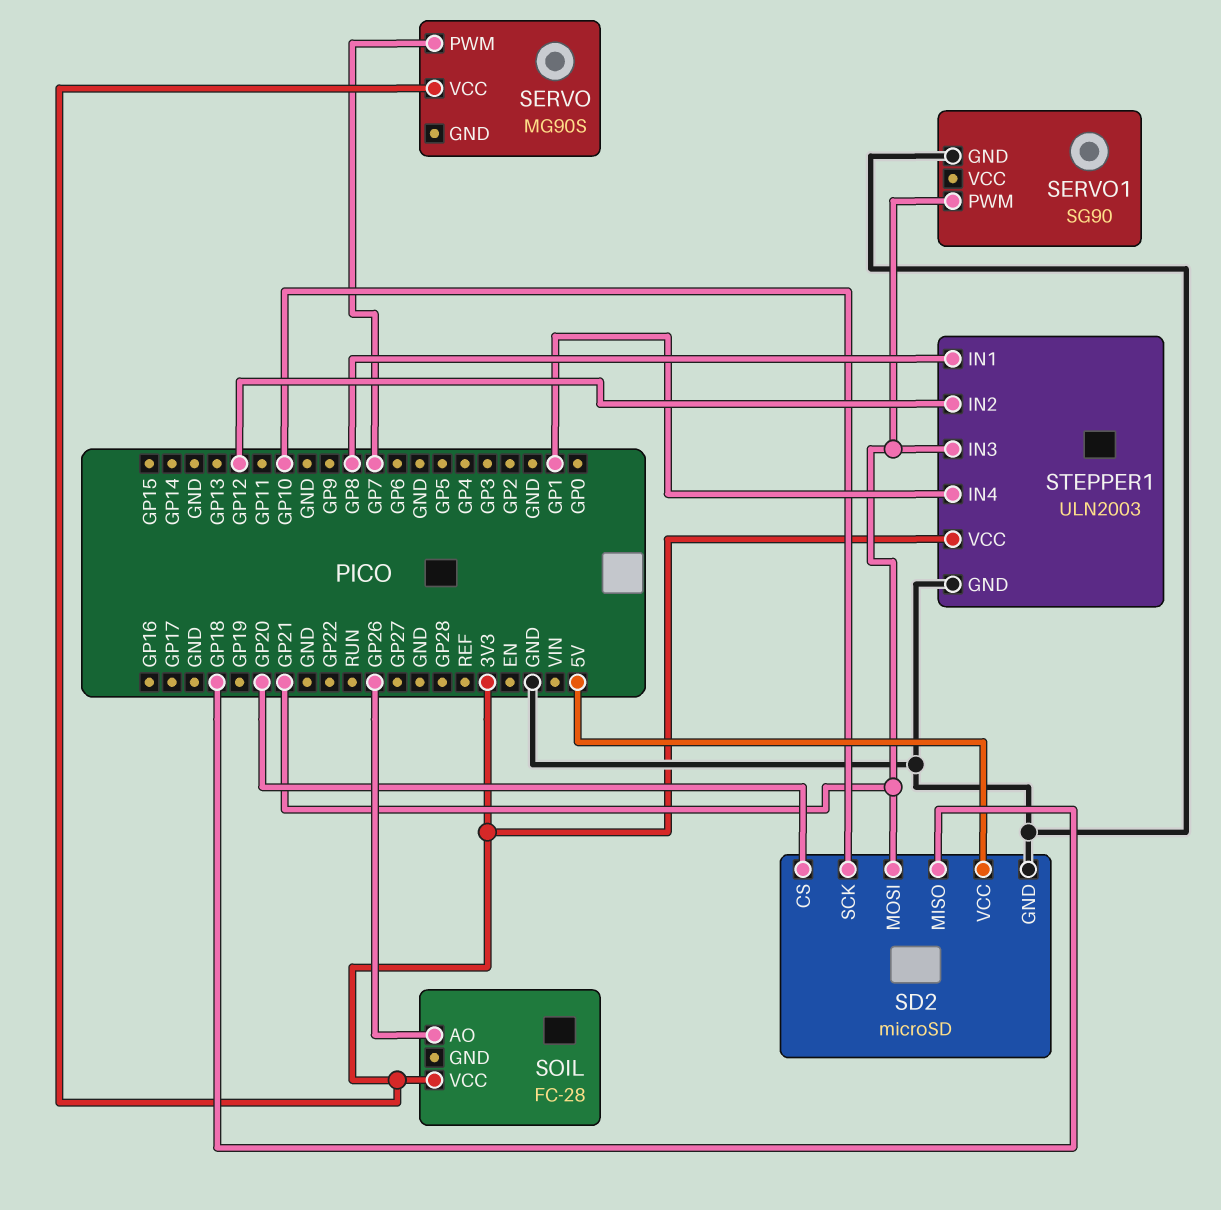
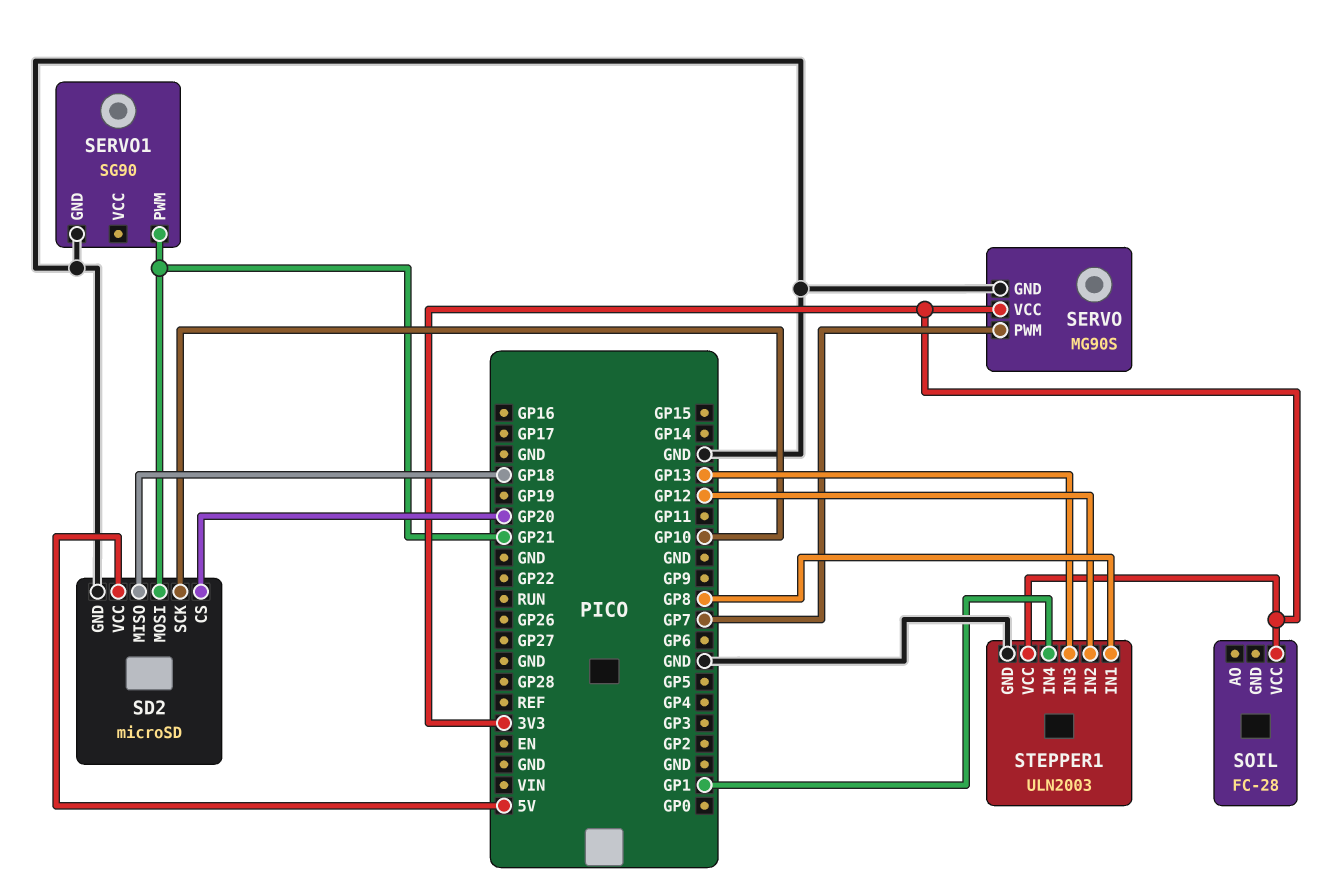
SERVO pin GND: none -> GND
SOIL pin AO: GP26 -> none
STEPPER1 pin IN3: GP21 -> GP13

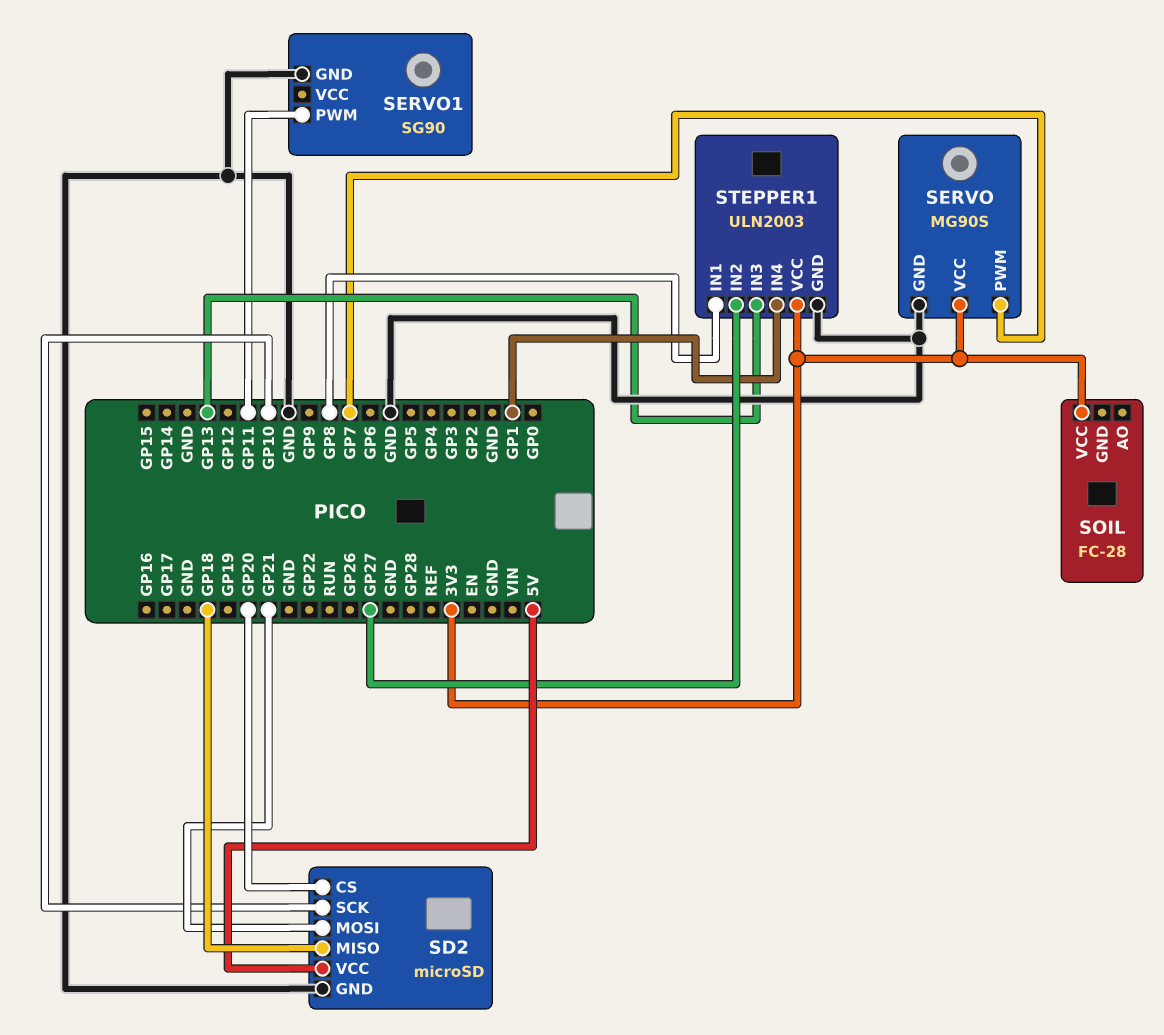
SERVO1 pin PWM: GP21 -> GP11
STEPPER1 pin IN2: GP12 -> GP27

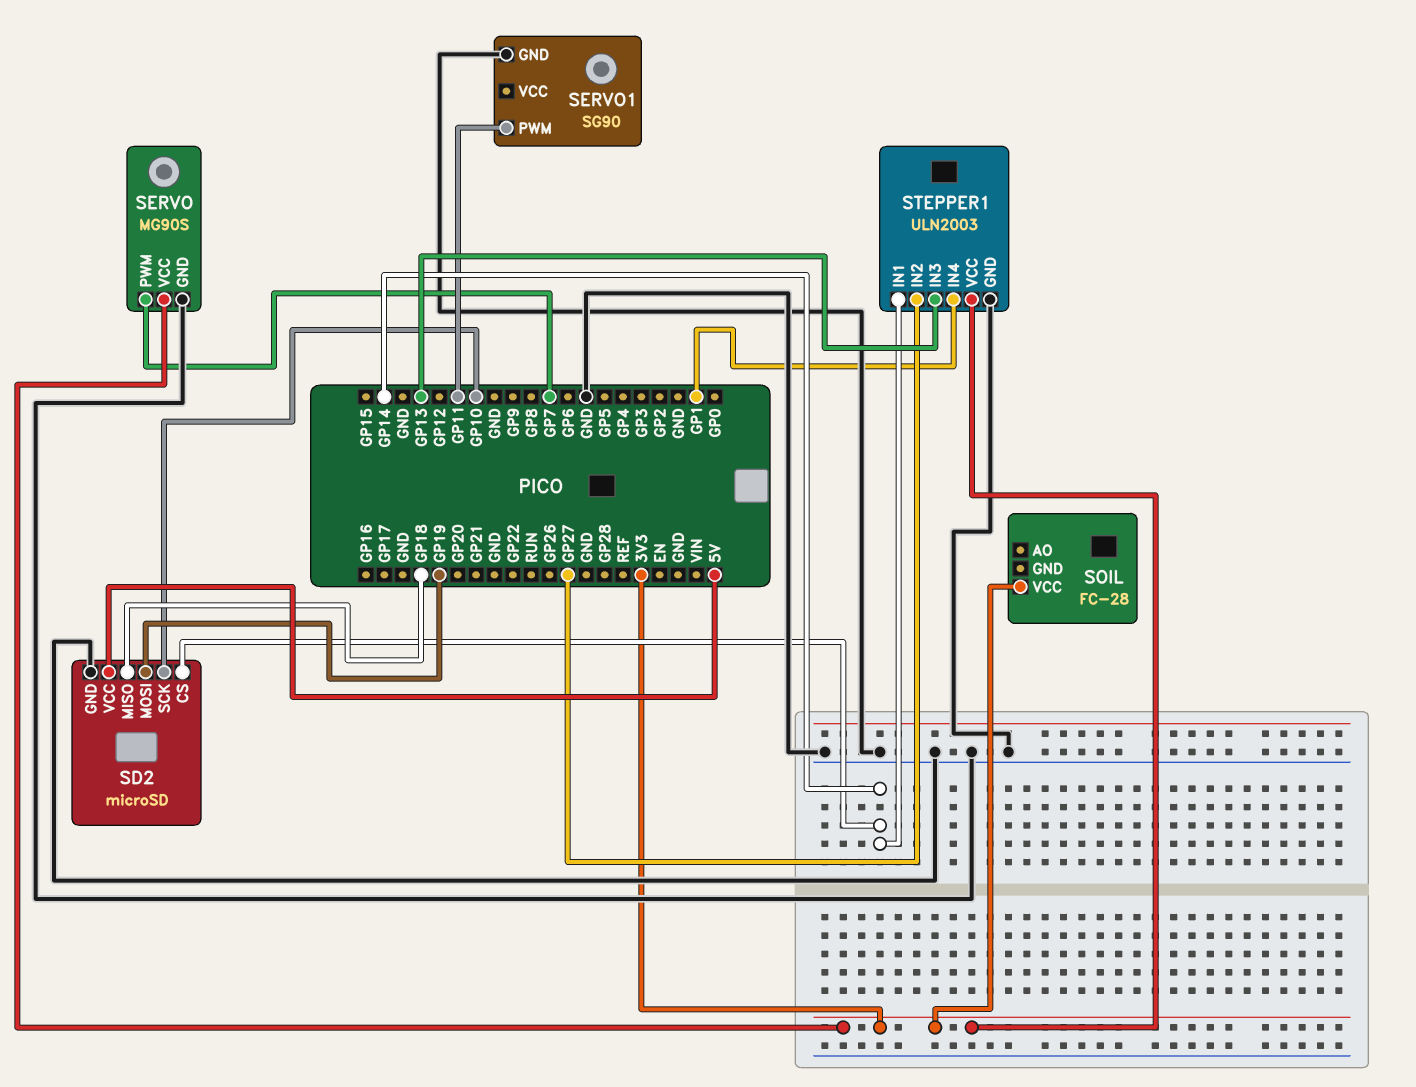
SD2 pin CS: GP20 -> GP14
SD2 pin MOSI: GP21 -> GP19
STEPPER1 pin IN1: GP8 -> GP14

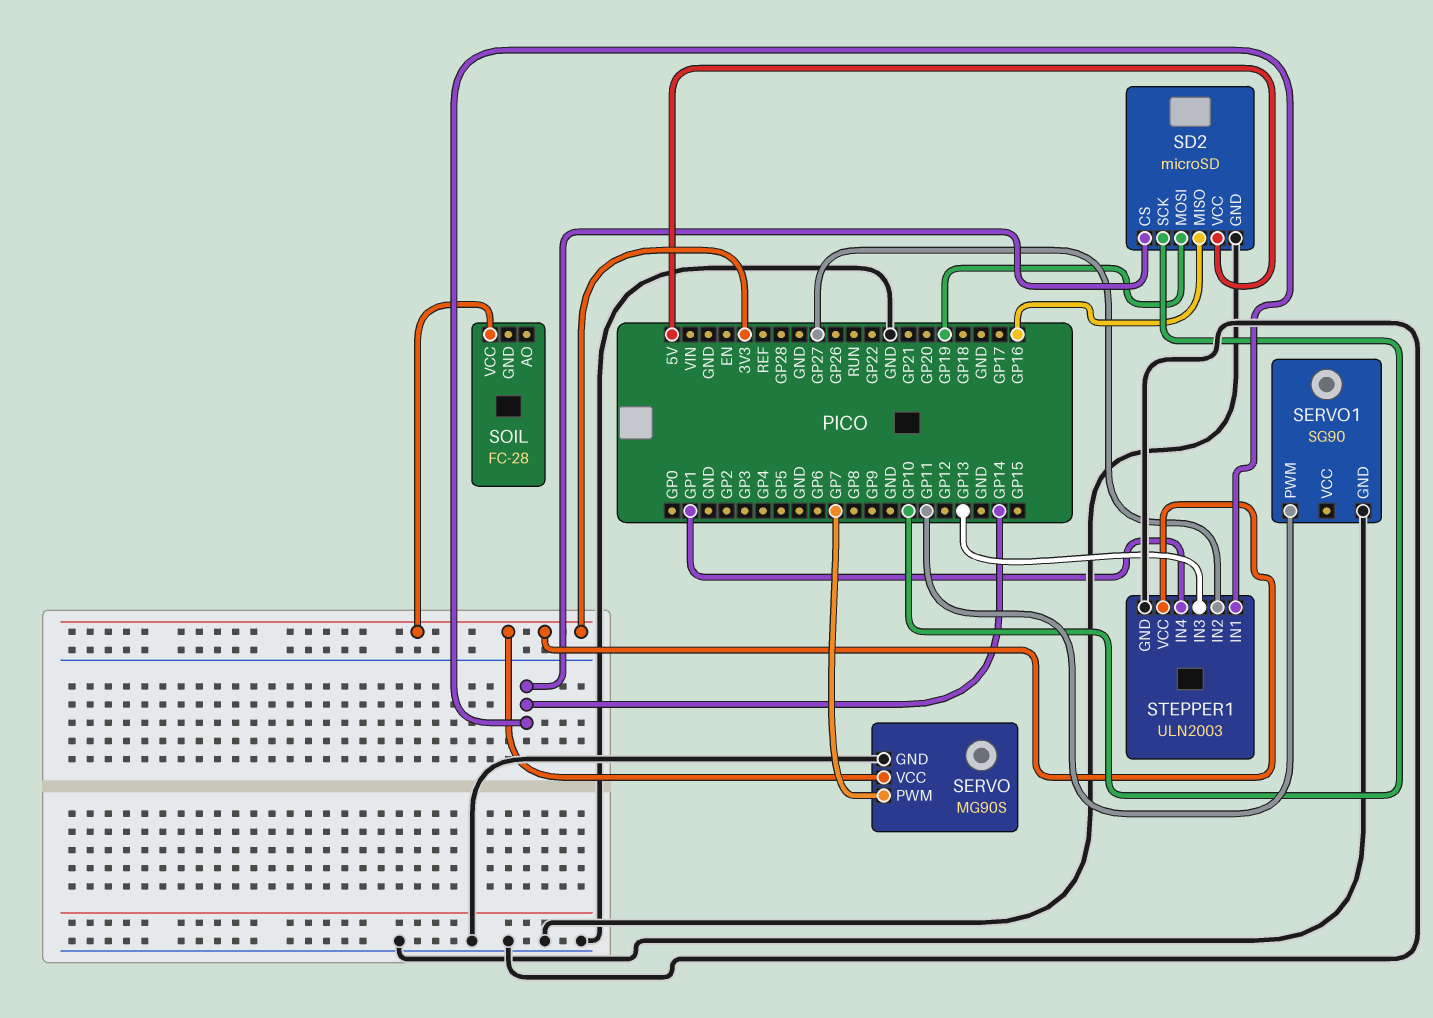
SD2 pin MISO: GP18 -> GP16

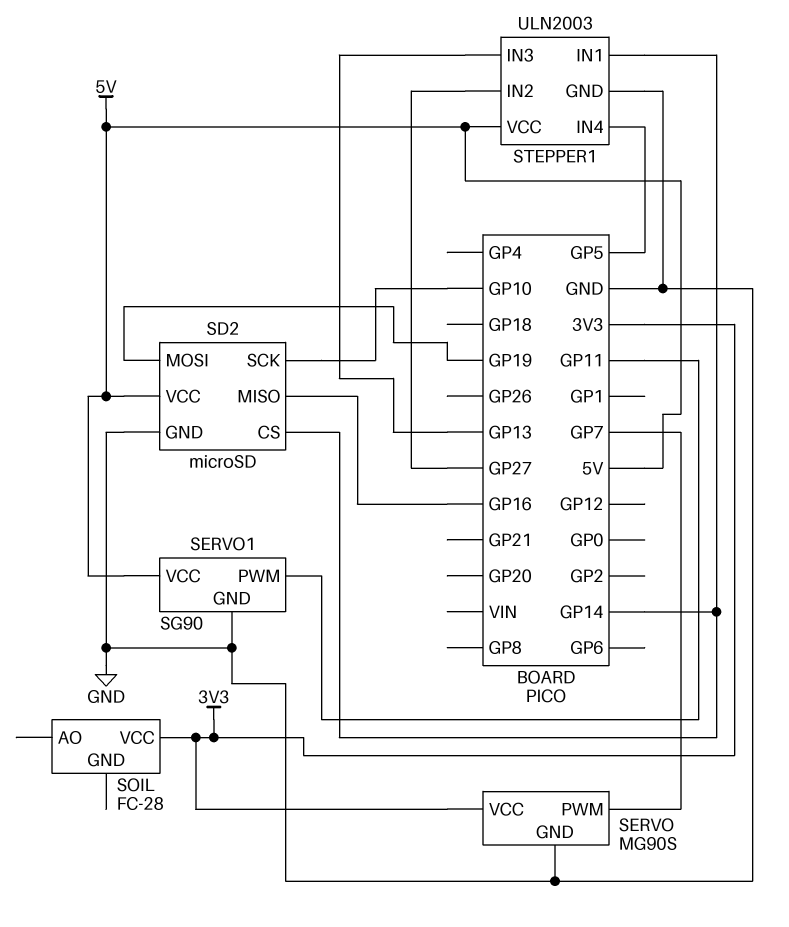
SERVO1 pin VCC: none -> 5V
STEPPER1 pin IN4: GP1 -> GP5
STEPPER1 pin VCC: 3V3 -> 5V

